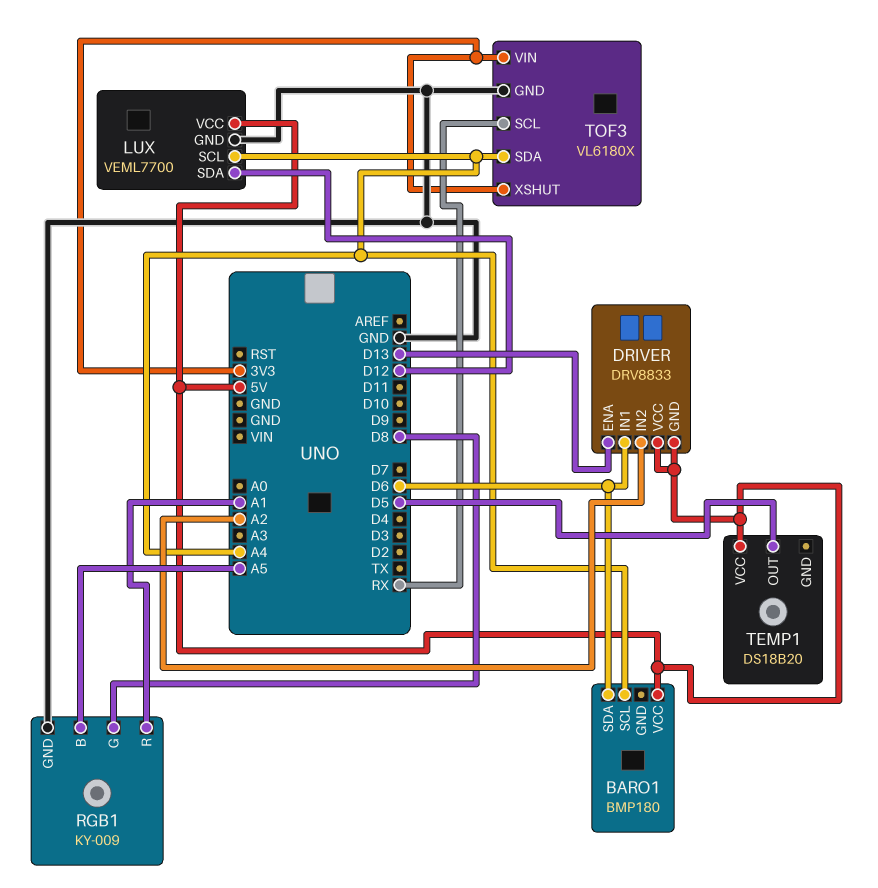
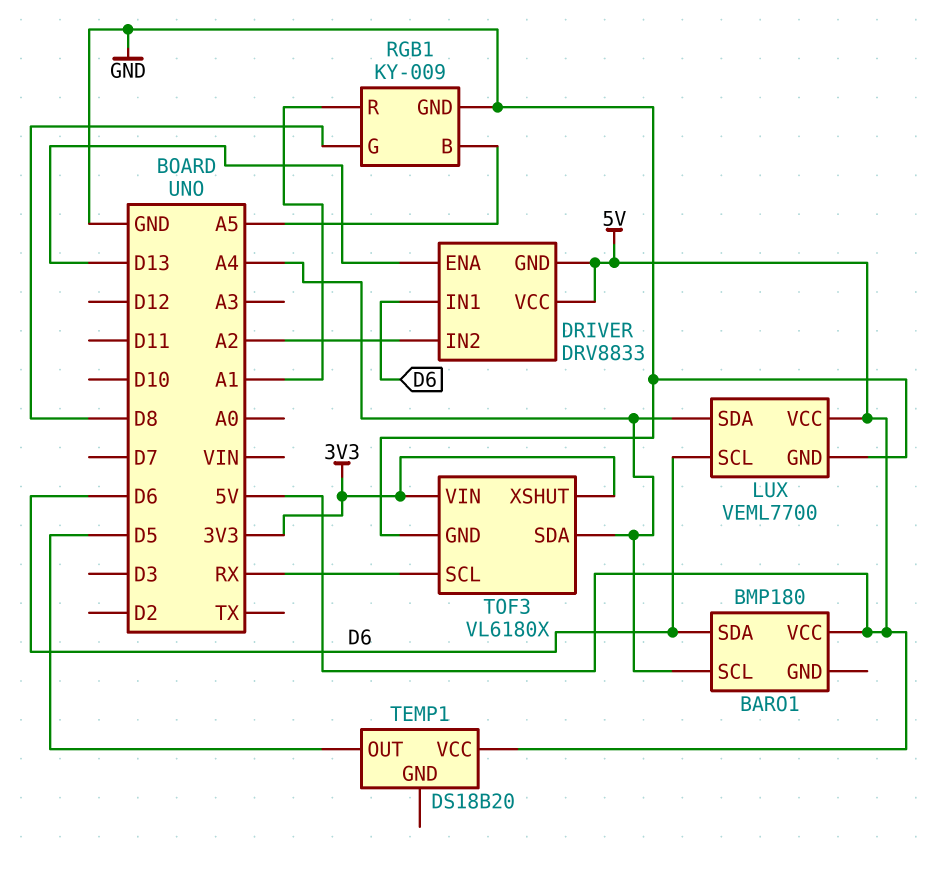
LUX pin SCL: A4 -> D6
LUX pin SDA: D12 -> A4

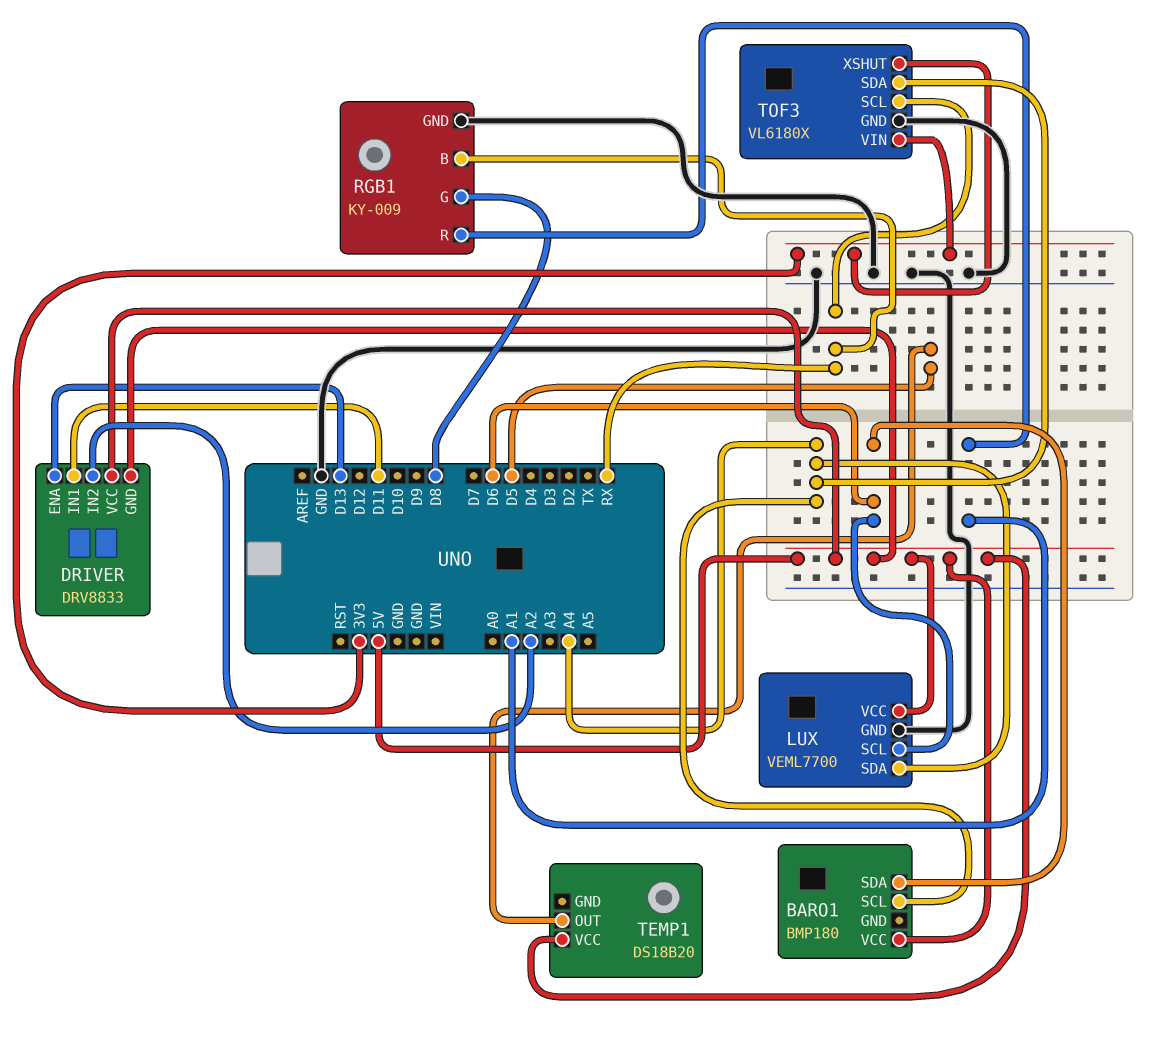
DRIVER pin IN1: D6 -> D11
RGB1 pin B: A5 -> RX

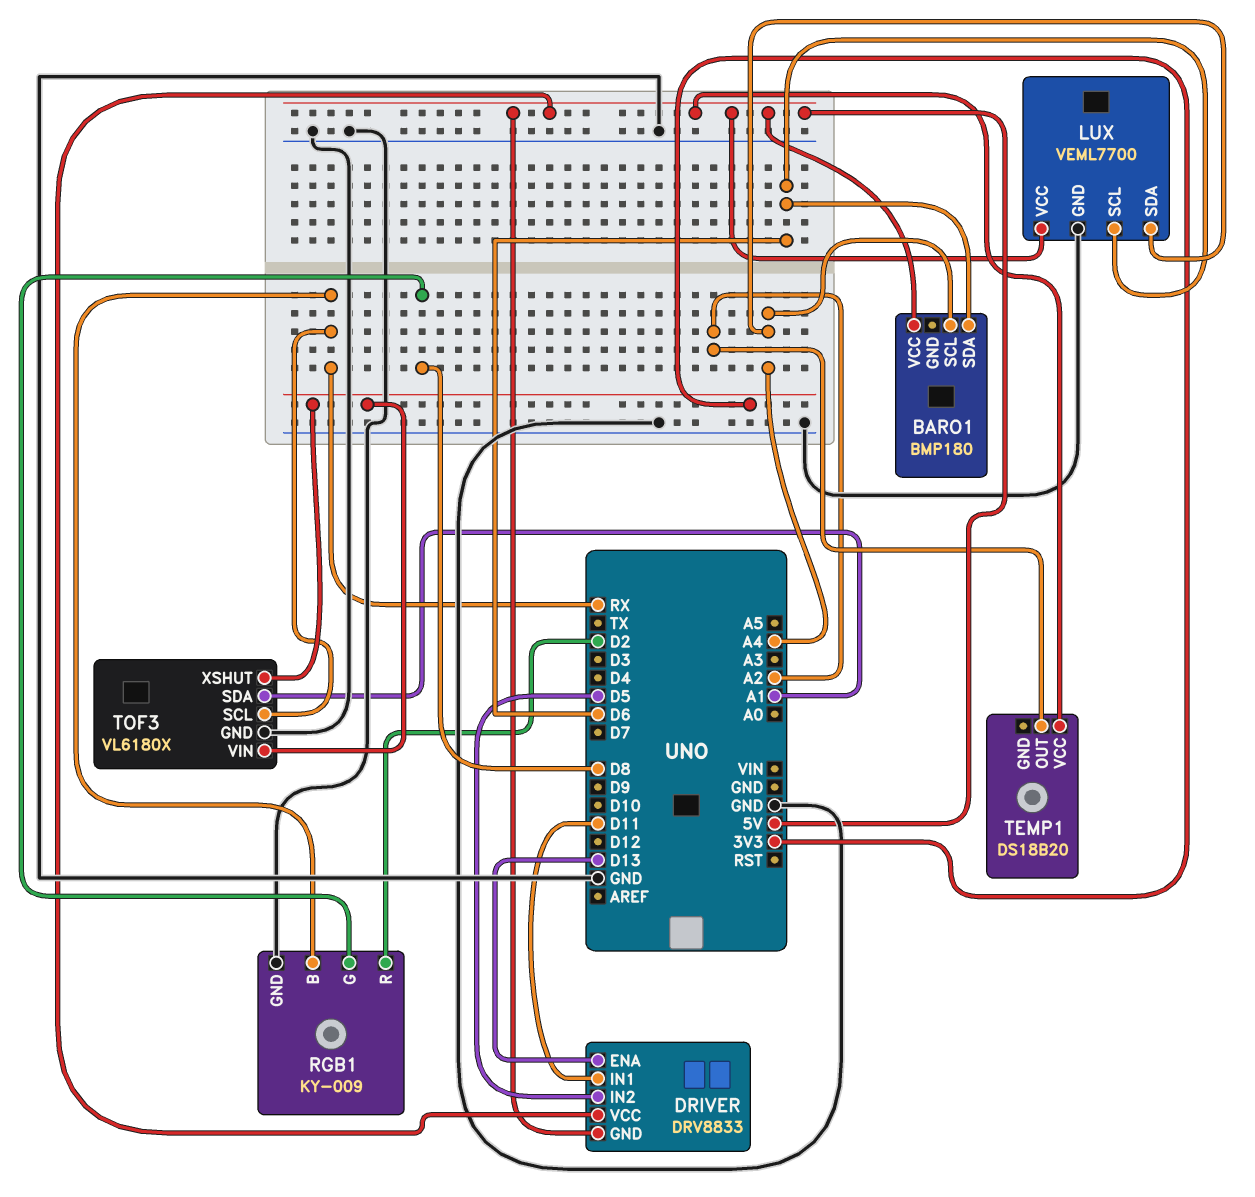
DRIVER pin IN2: A2 -> D5
RGB1 pin R: A1 -> D2
TEMP1 pin OUT: D5 -> A2
TOF3 pin SDA: A4 -> A1

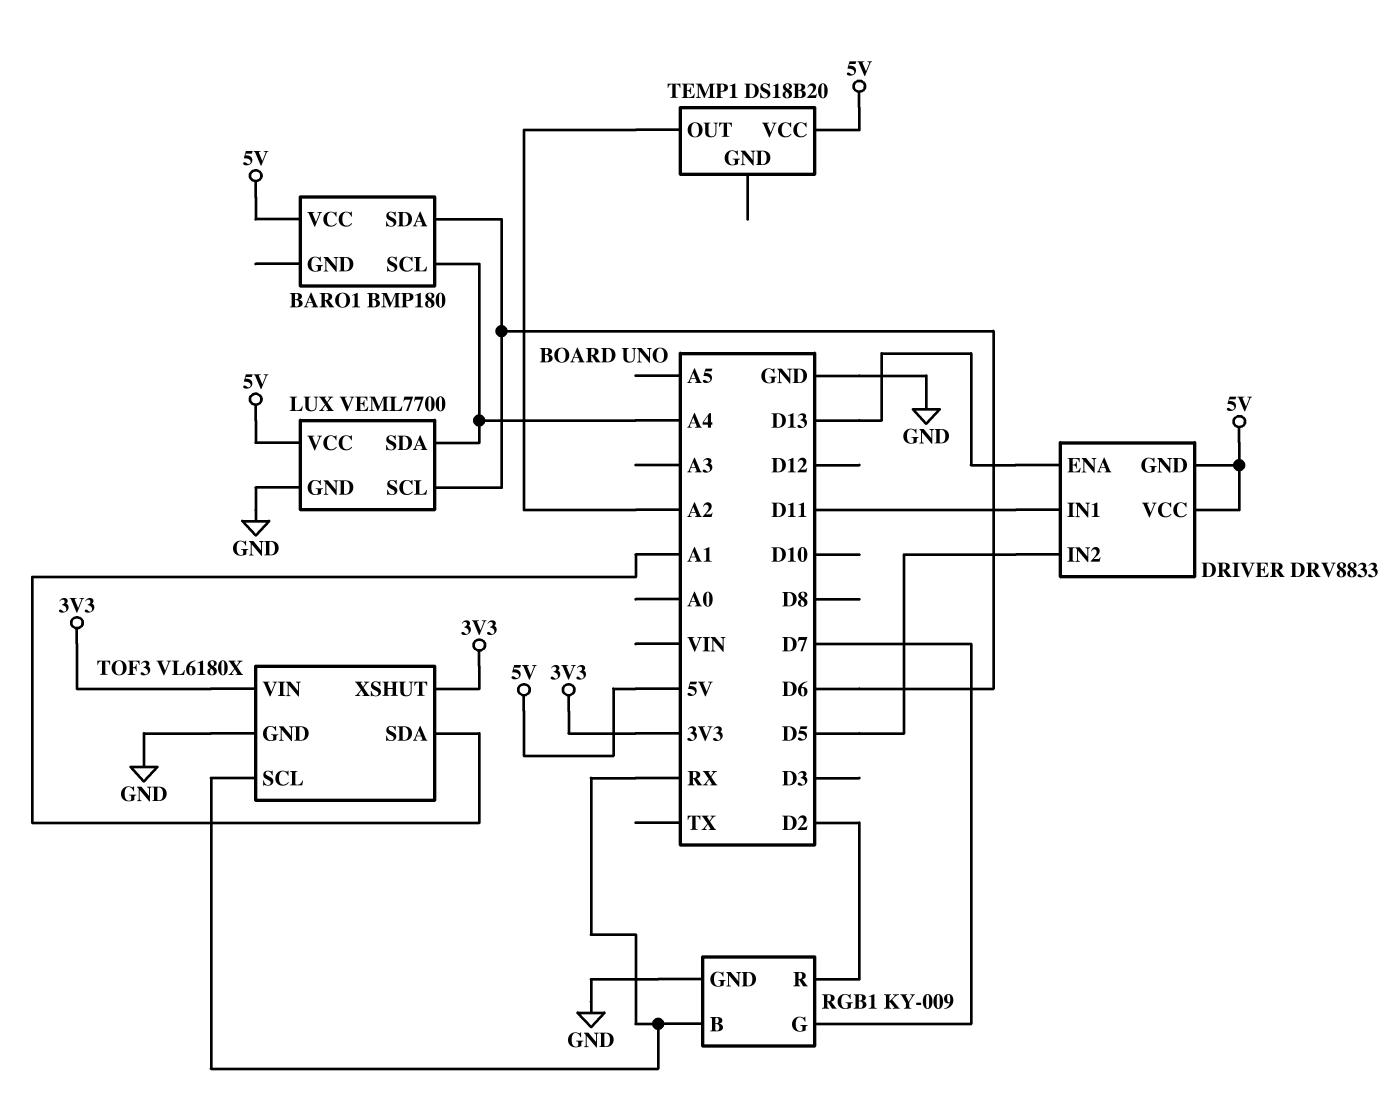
RGB1 pin G: D8 -> D7

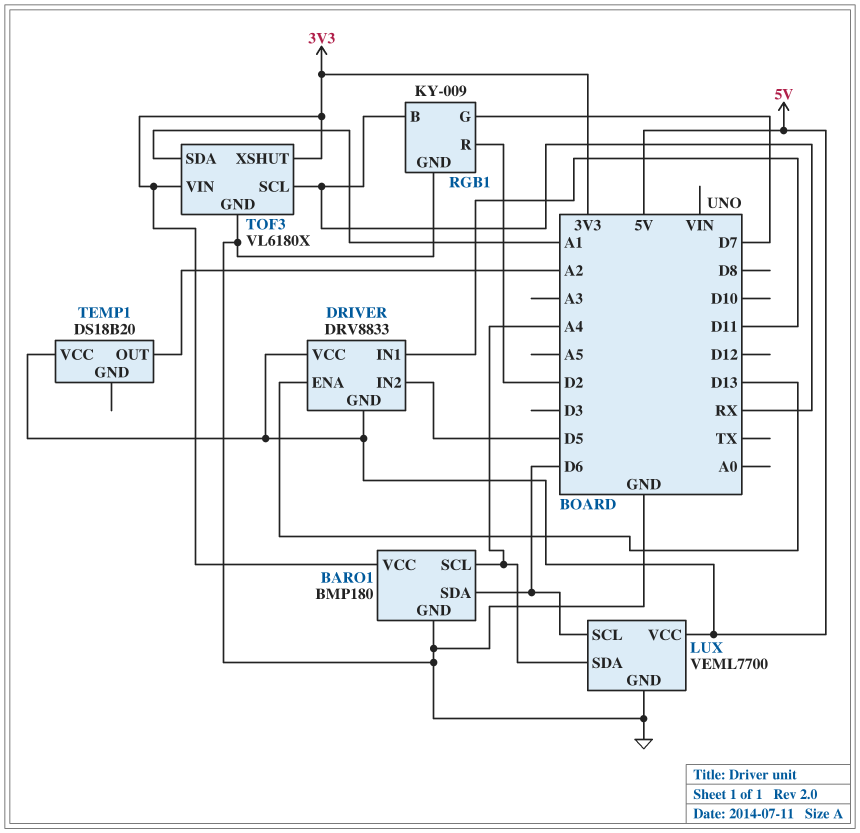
BARO1 pin GND: none -> GND
BARO1 pin VCC: 5V -> 3V3

